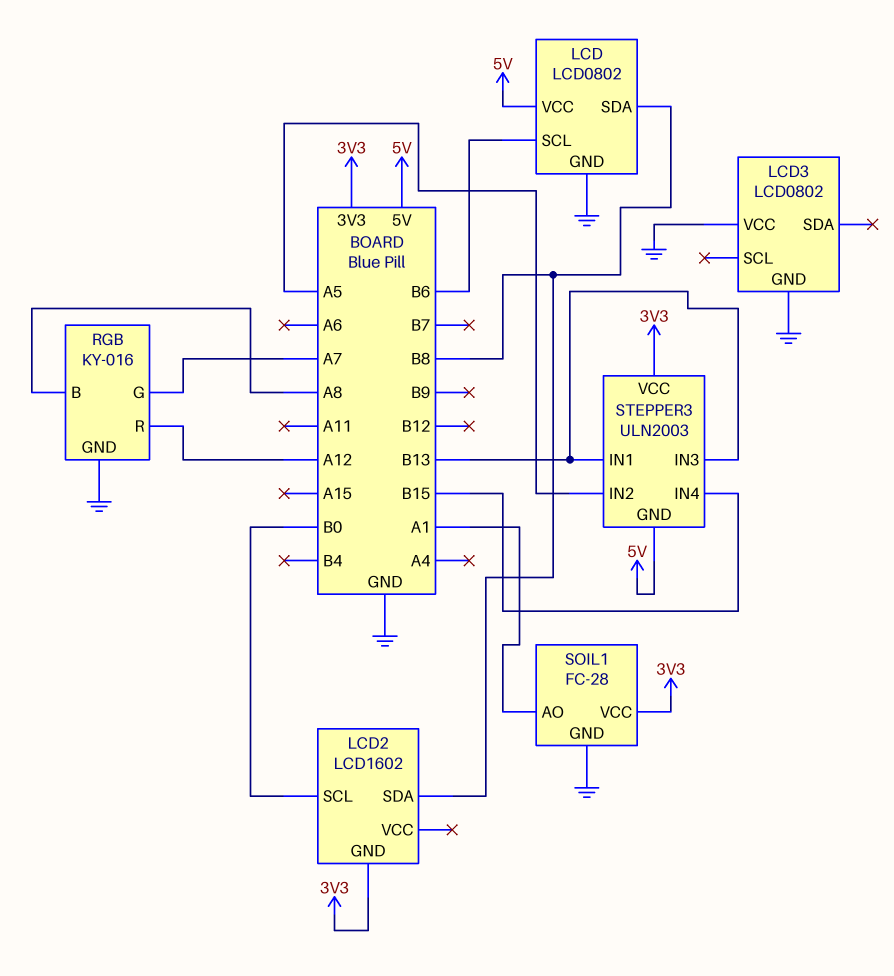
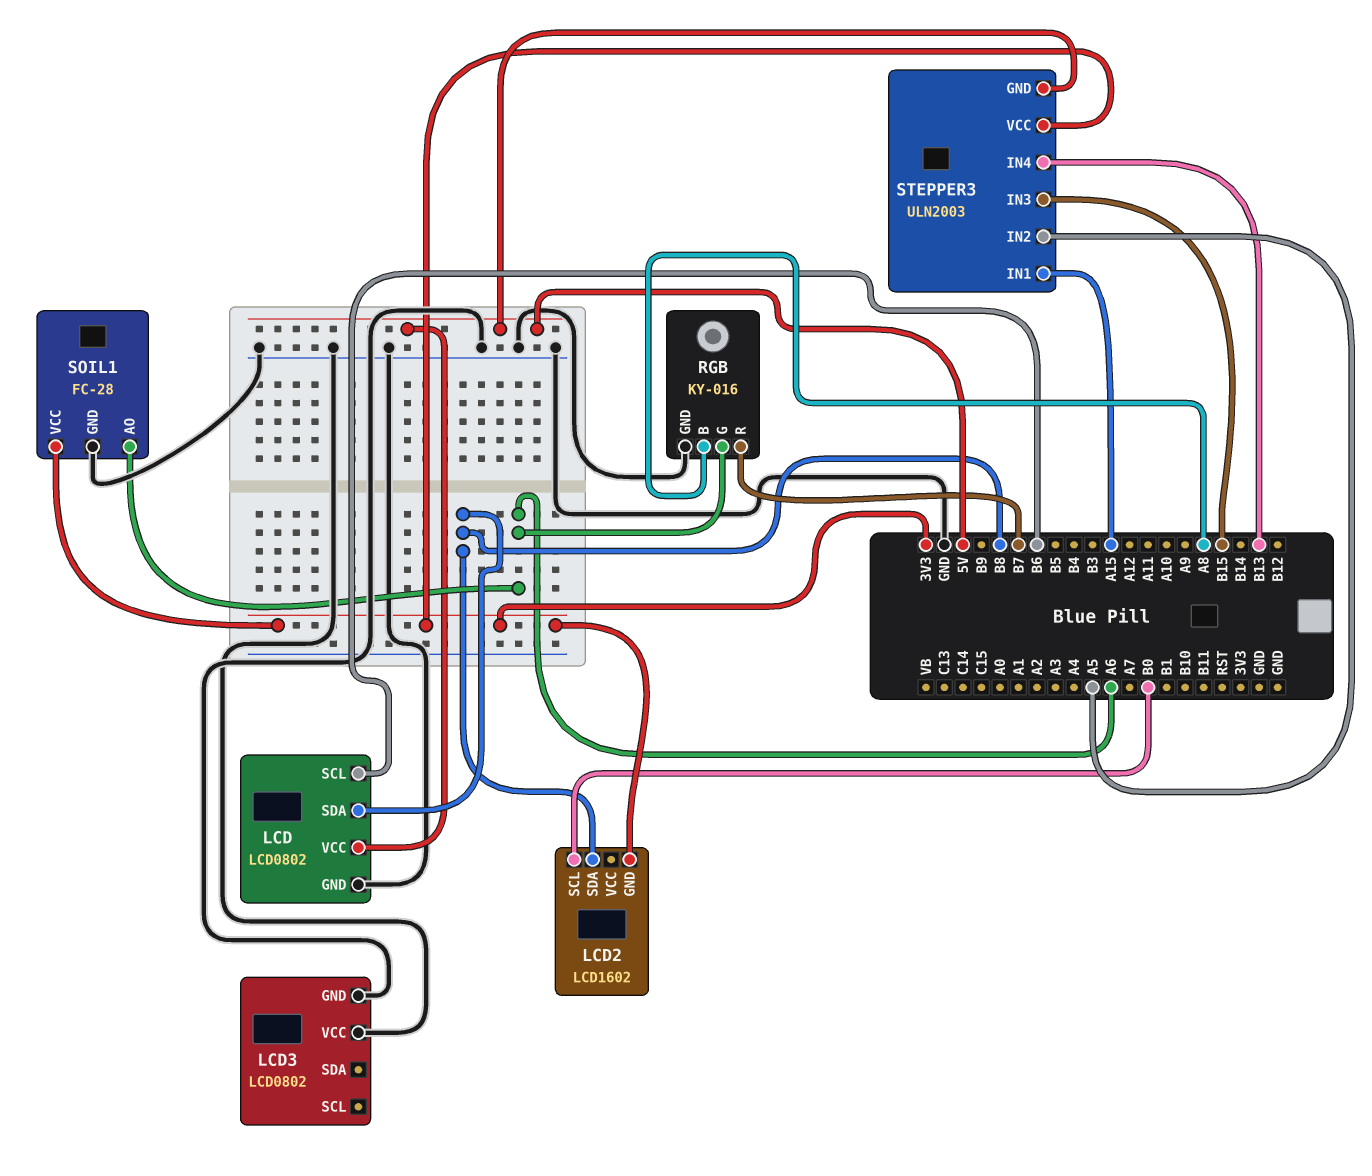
RGB pin G: A7 -> A6
RGB pin R: A12 -> B7
SOIL1 pin AO: A1 -> A6
STEPPER3 pin IN1: B13 -> A15
STEPPER3 pin IN3: B13 -> B15
STEPPER3 pin IN4: B15 -> B13

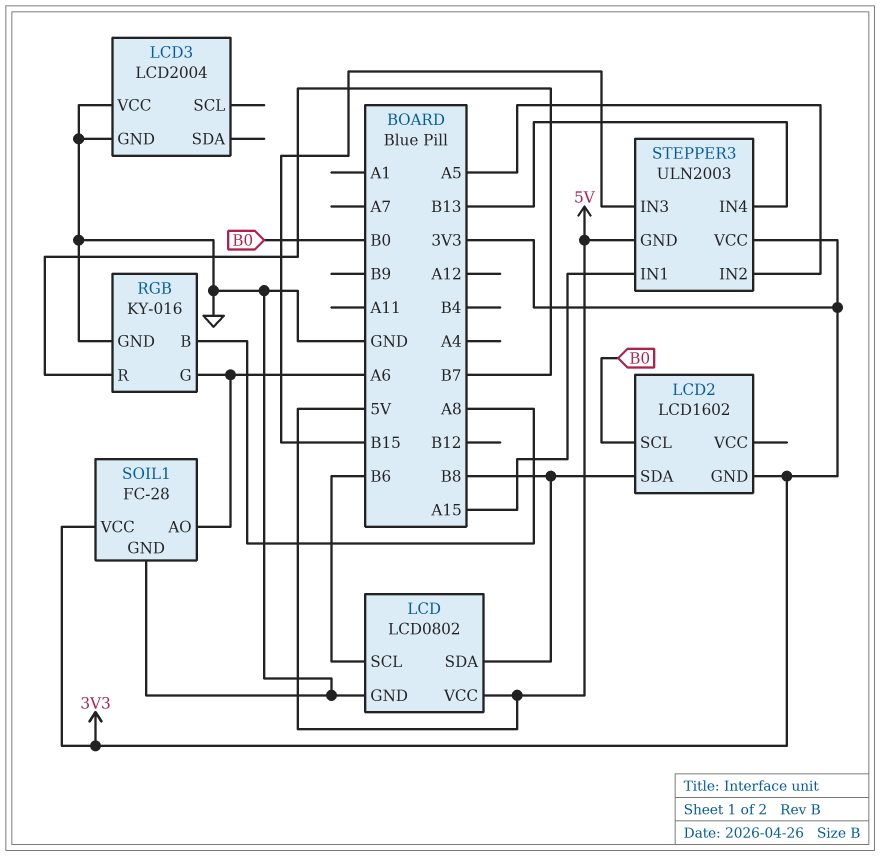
LCD3: LCD0802 -> LCD2004

